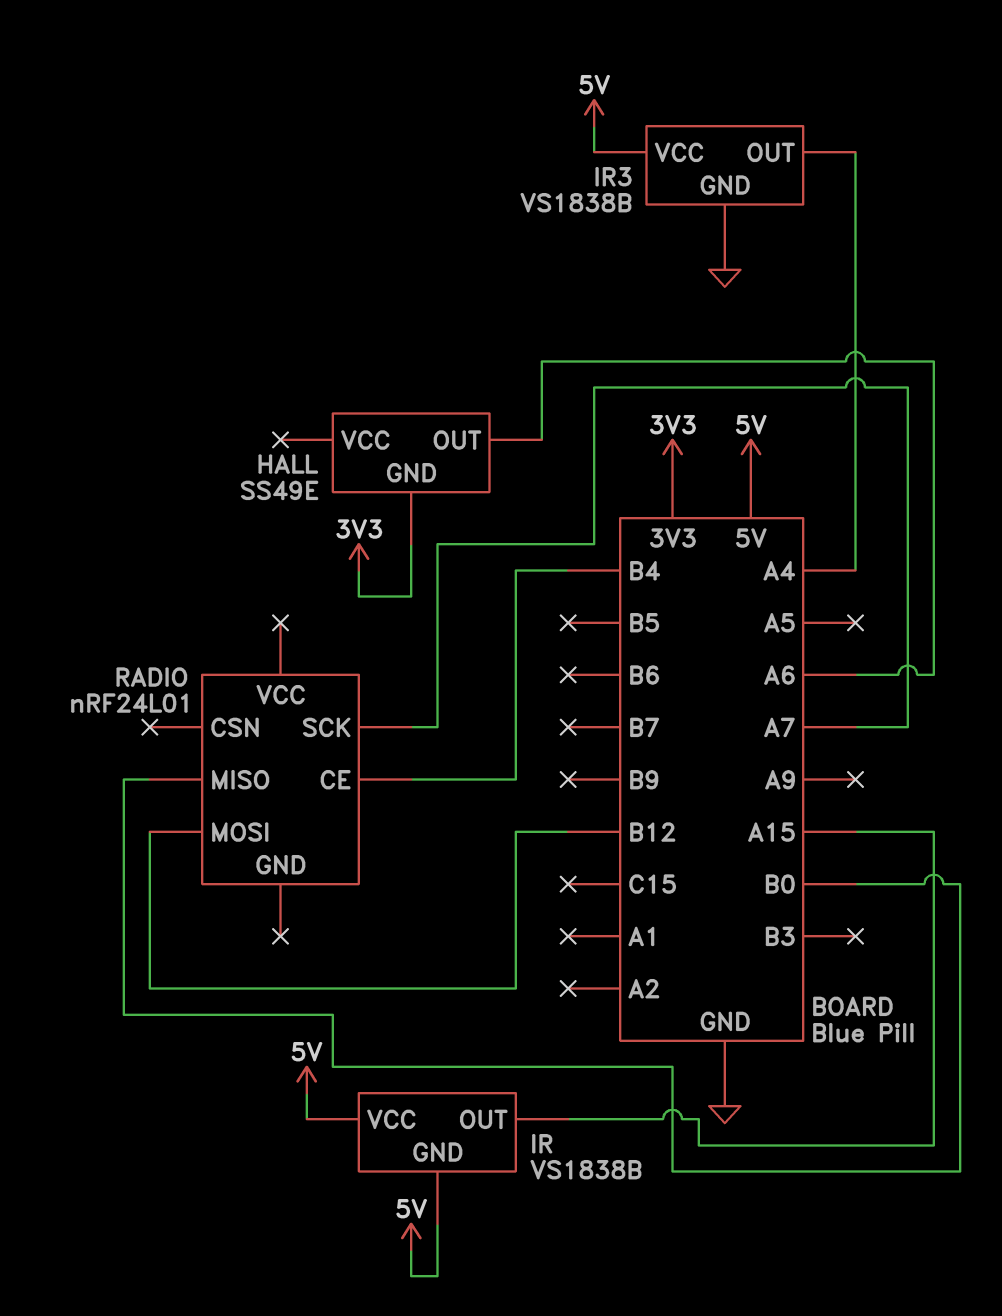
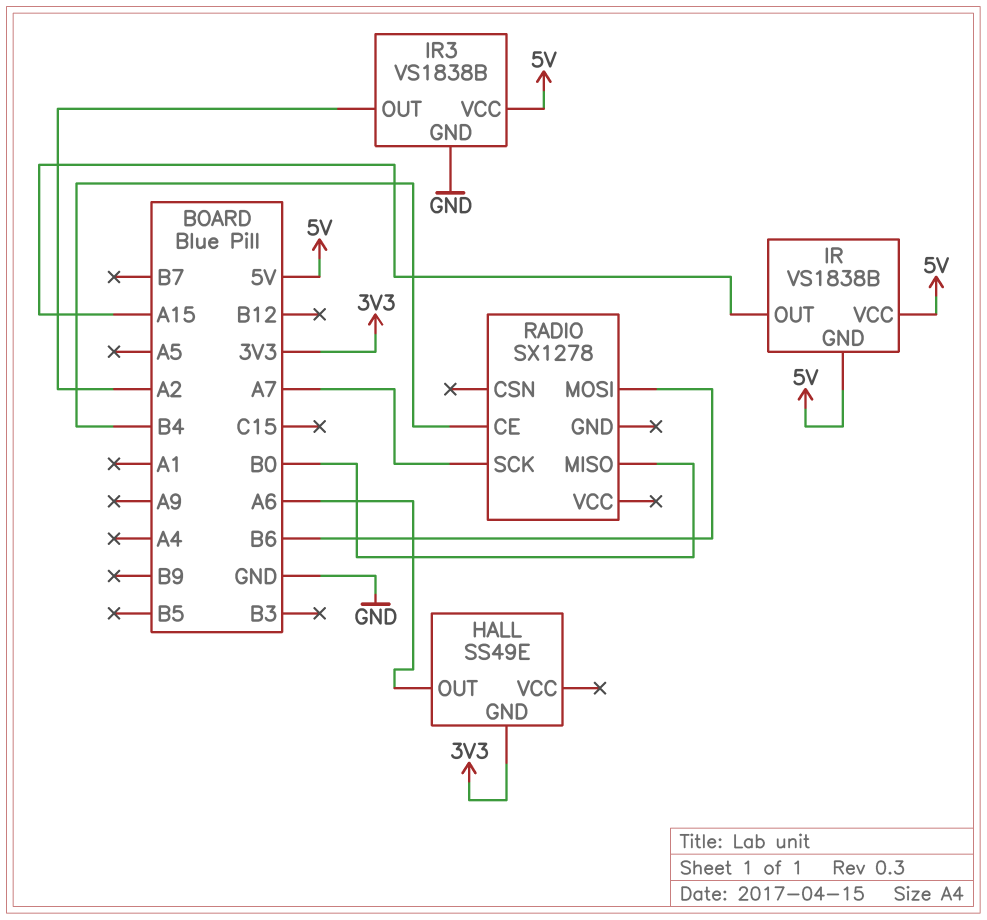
IR3 pin OUT: A4 -> A2
RADIO: nRF24L01 -> SX1278
RADIO pin MOSI: B12 -> B6

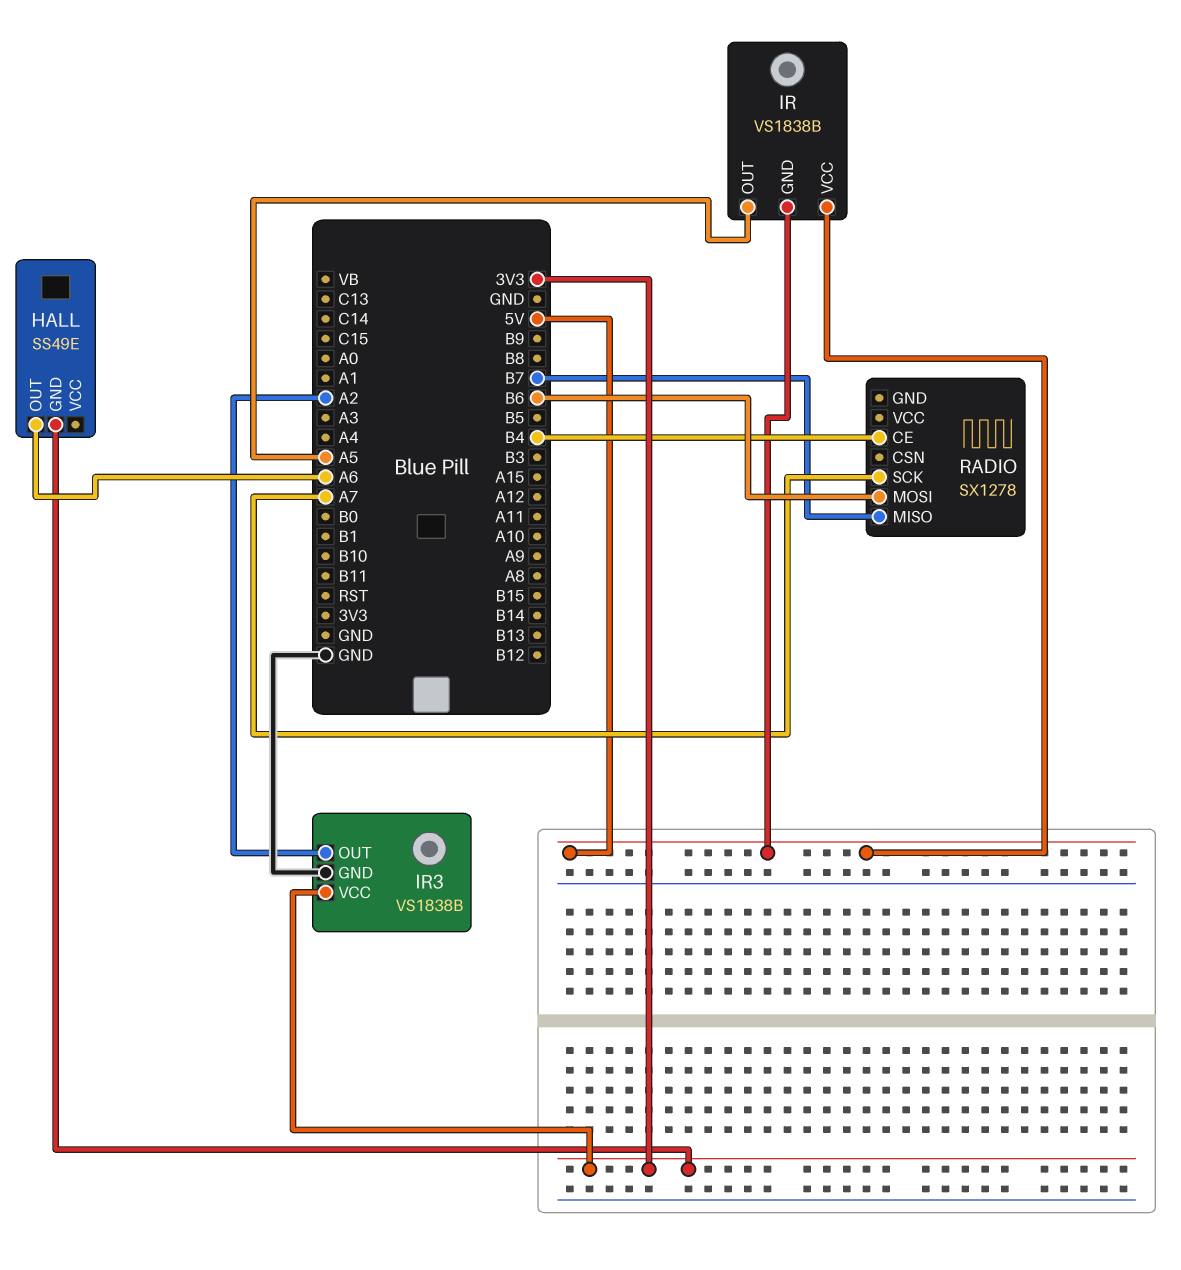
IR pin OUT: A15 -> A5
IR3 pin VCC: 5V -> 3V3
RADIO pin MISO: B0 -> B7

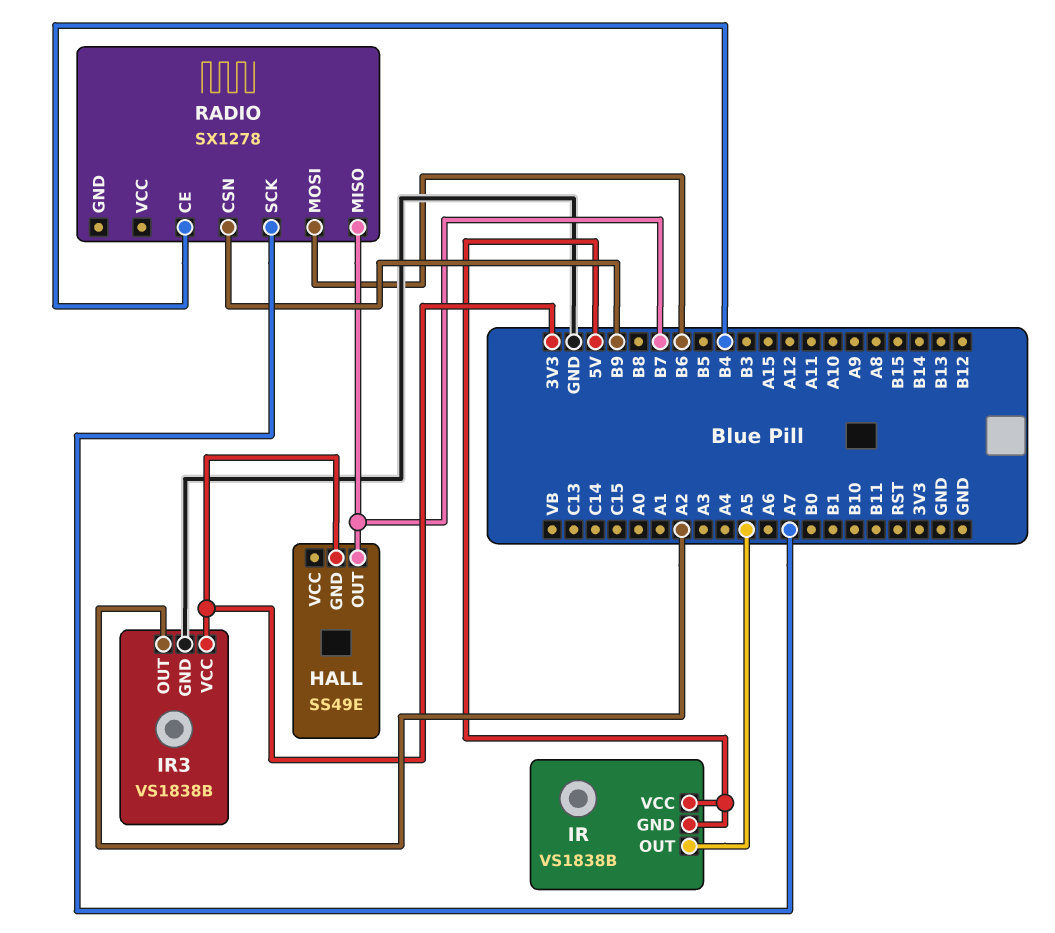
HALL pin OUT: A6 -> B7
RADIO pin CSN: none -> B9

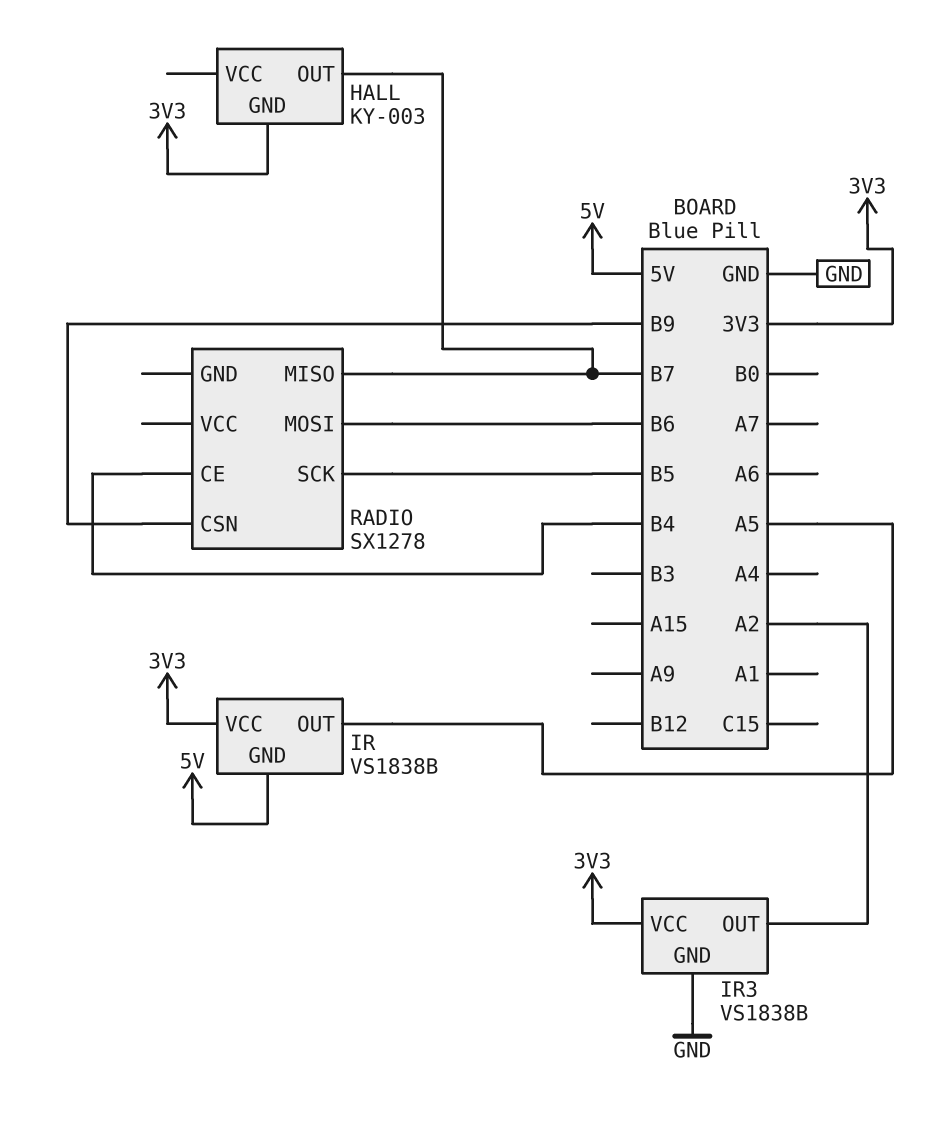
HALL: SS49E -> KY-003
IR pin VCC: 5V -> 3V3
RADIO pin SCK: A7 -> B5

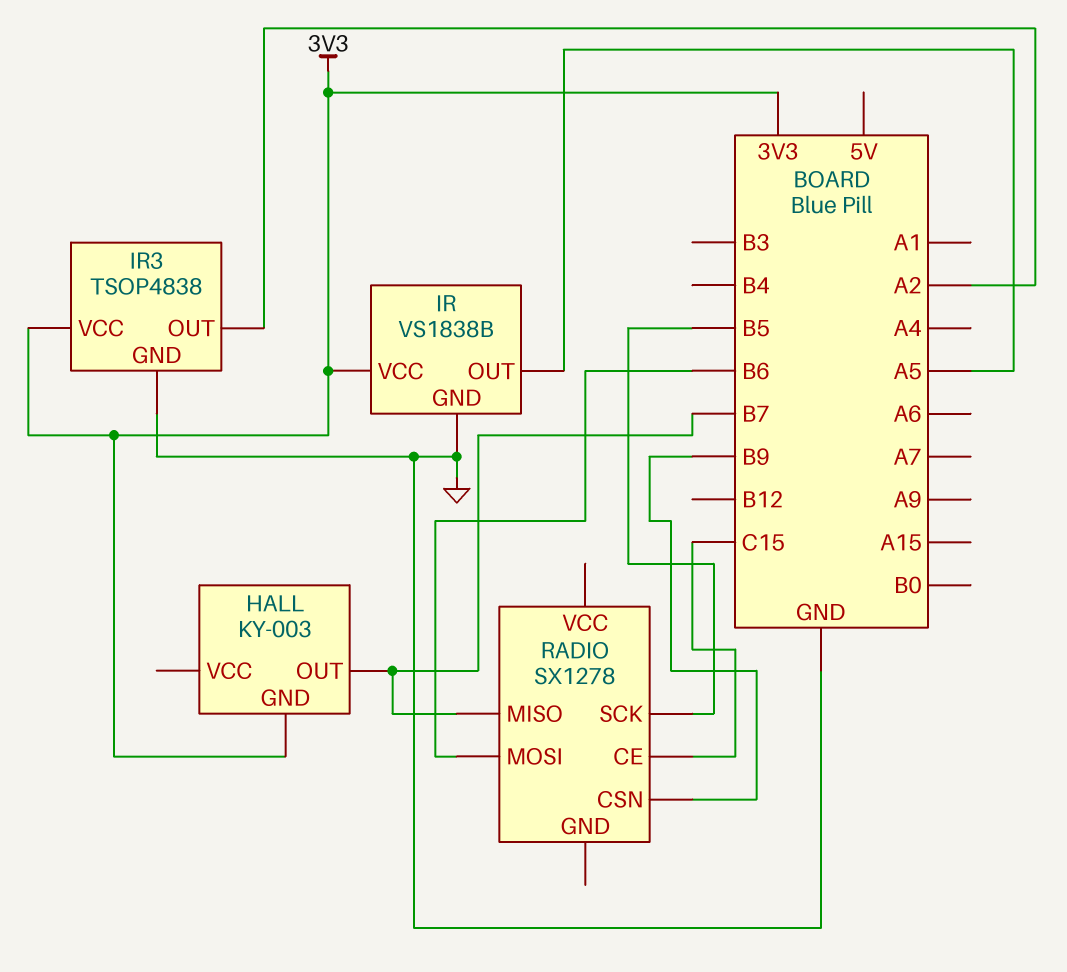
IR pin GND: 5V -> GND
IR3: VS1838B -> TSOP4838
RADIO pin CE: B4 -> C15

